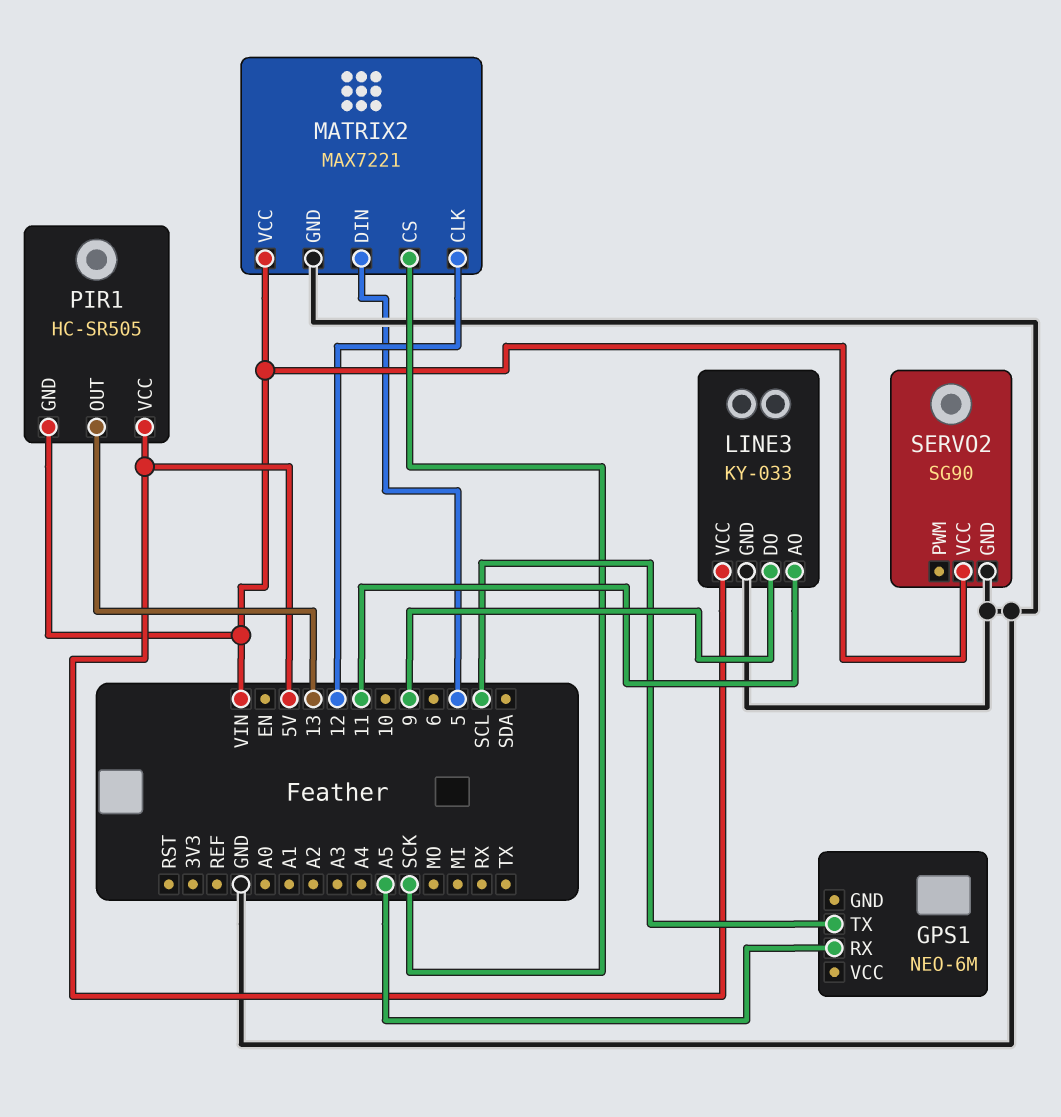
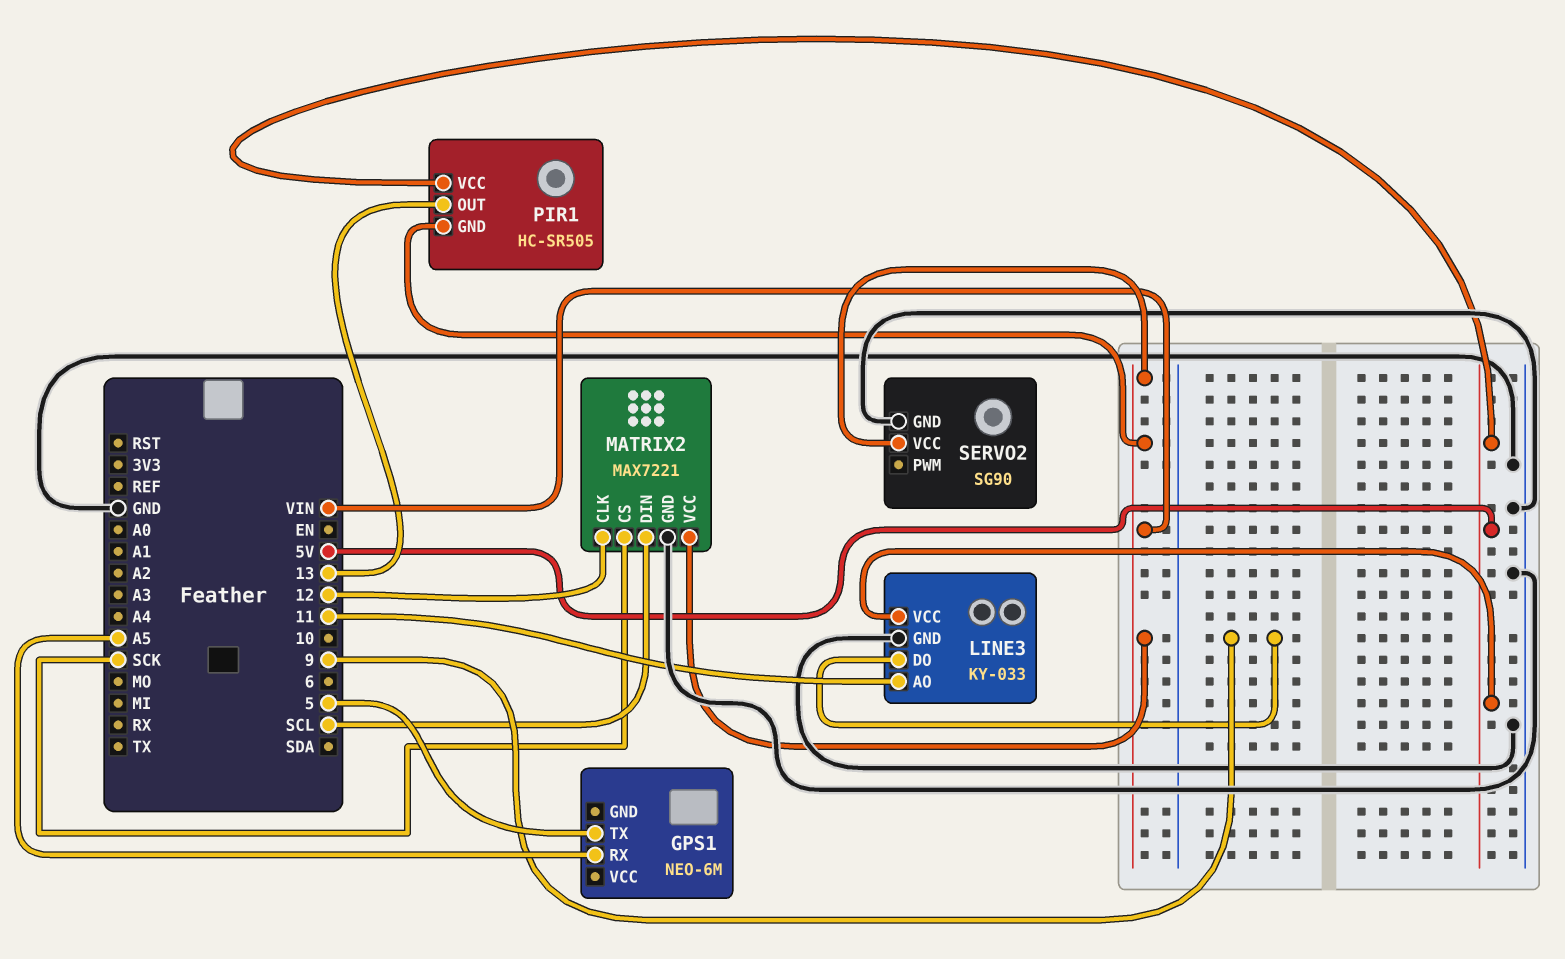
GPS1 pin TX: SCL -> 5
MATRIX2 pin DIN: 5 -> SCL

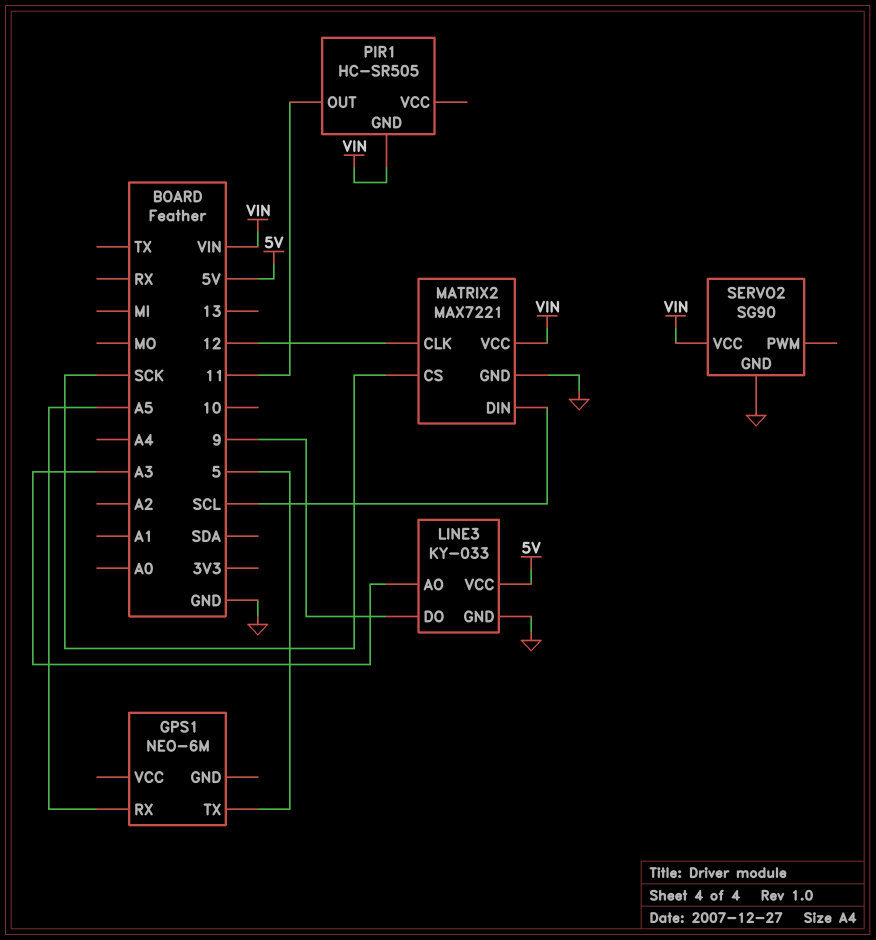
LINE3 pin AO: 11 -> A3
PIR1 pin OUT: 13 -> 11
PIR1 pin VCC: 5V -> none

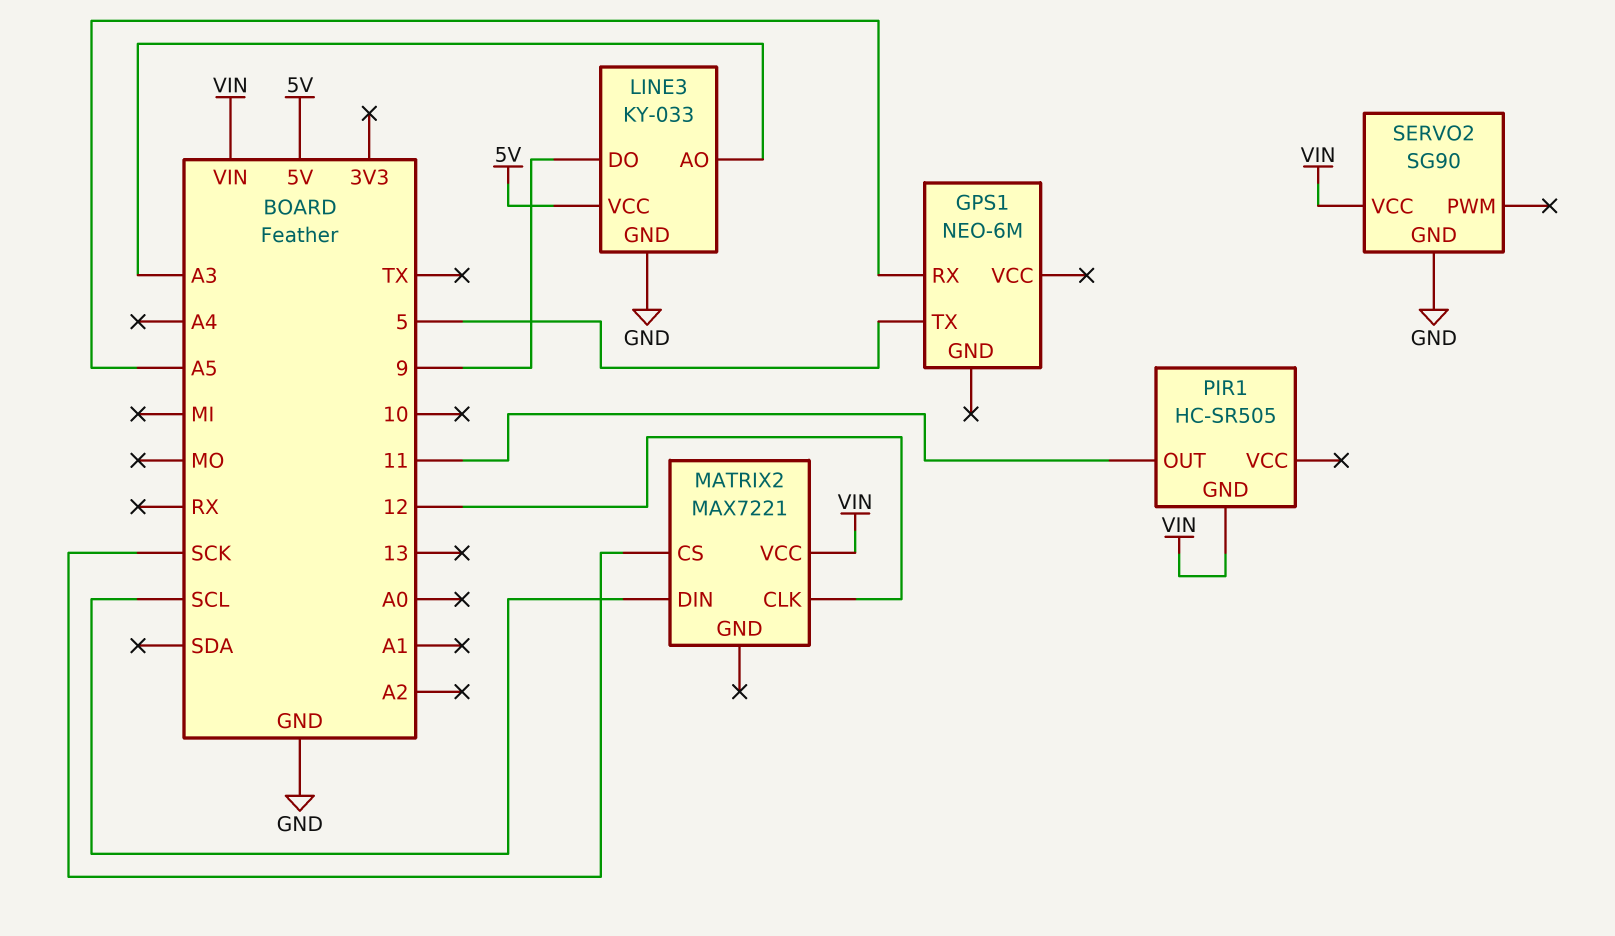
MATRIX2 pin GND: GND -> none

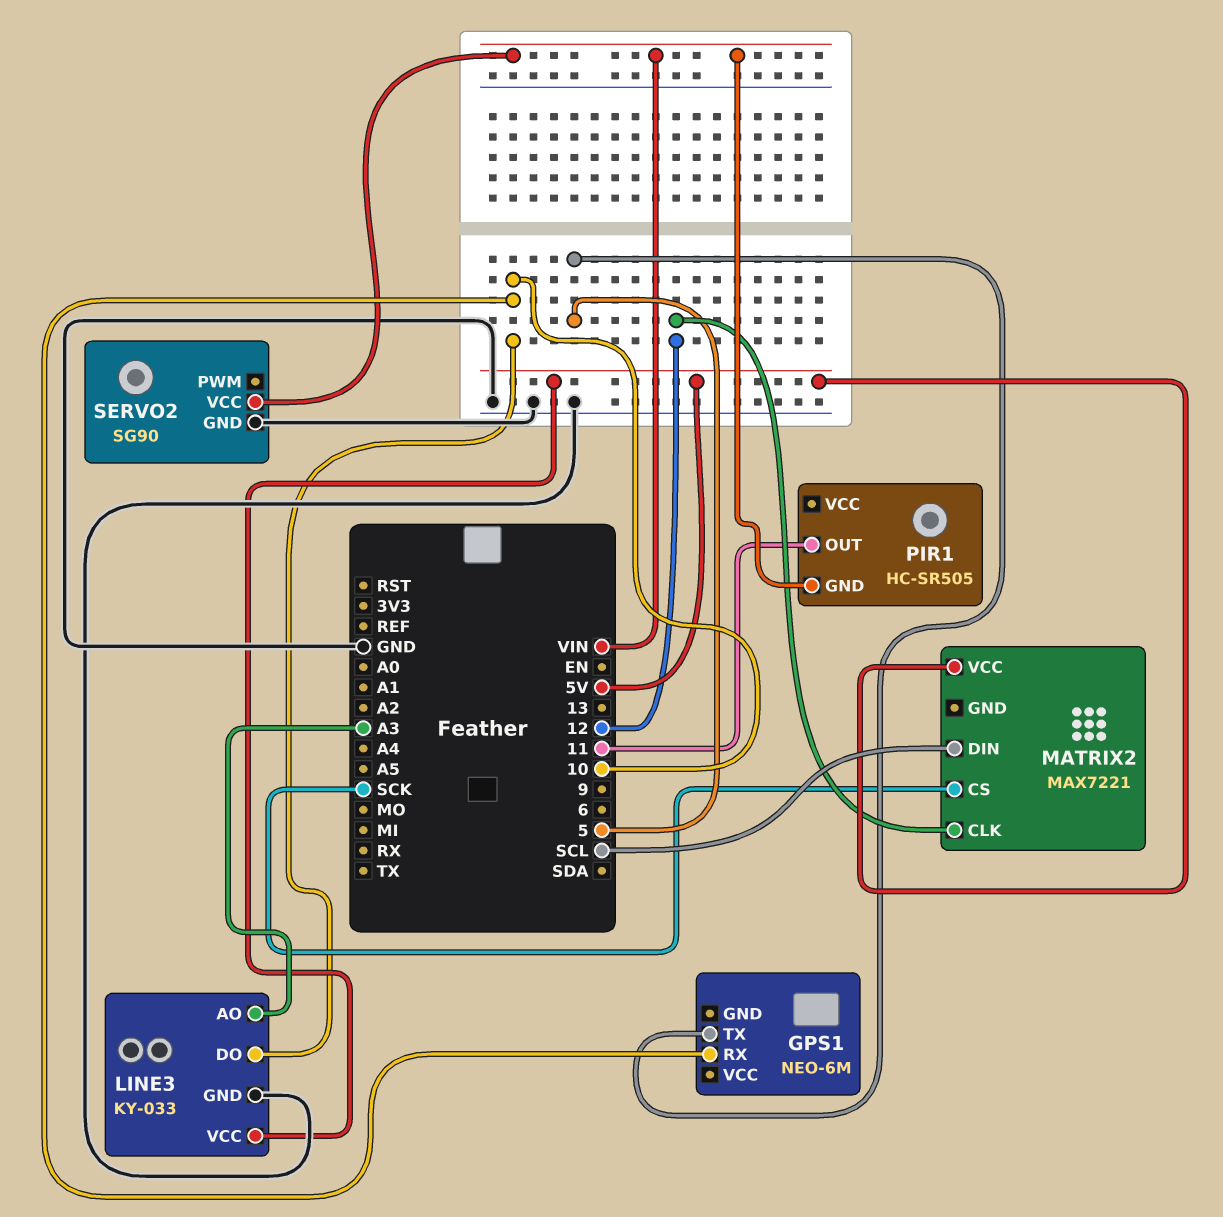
GPS1 pin RX: A5 -> 10
LINE3 pin DO: 9 -> 10
MATRIX2 pin VCC: VIN -> 5V

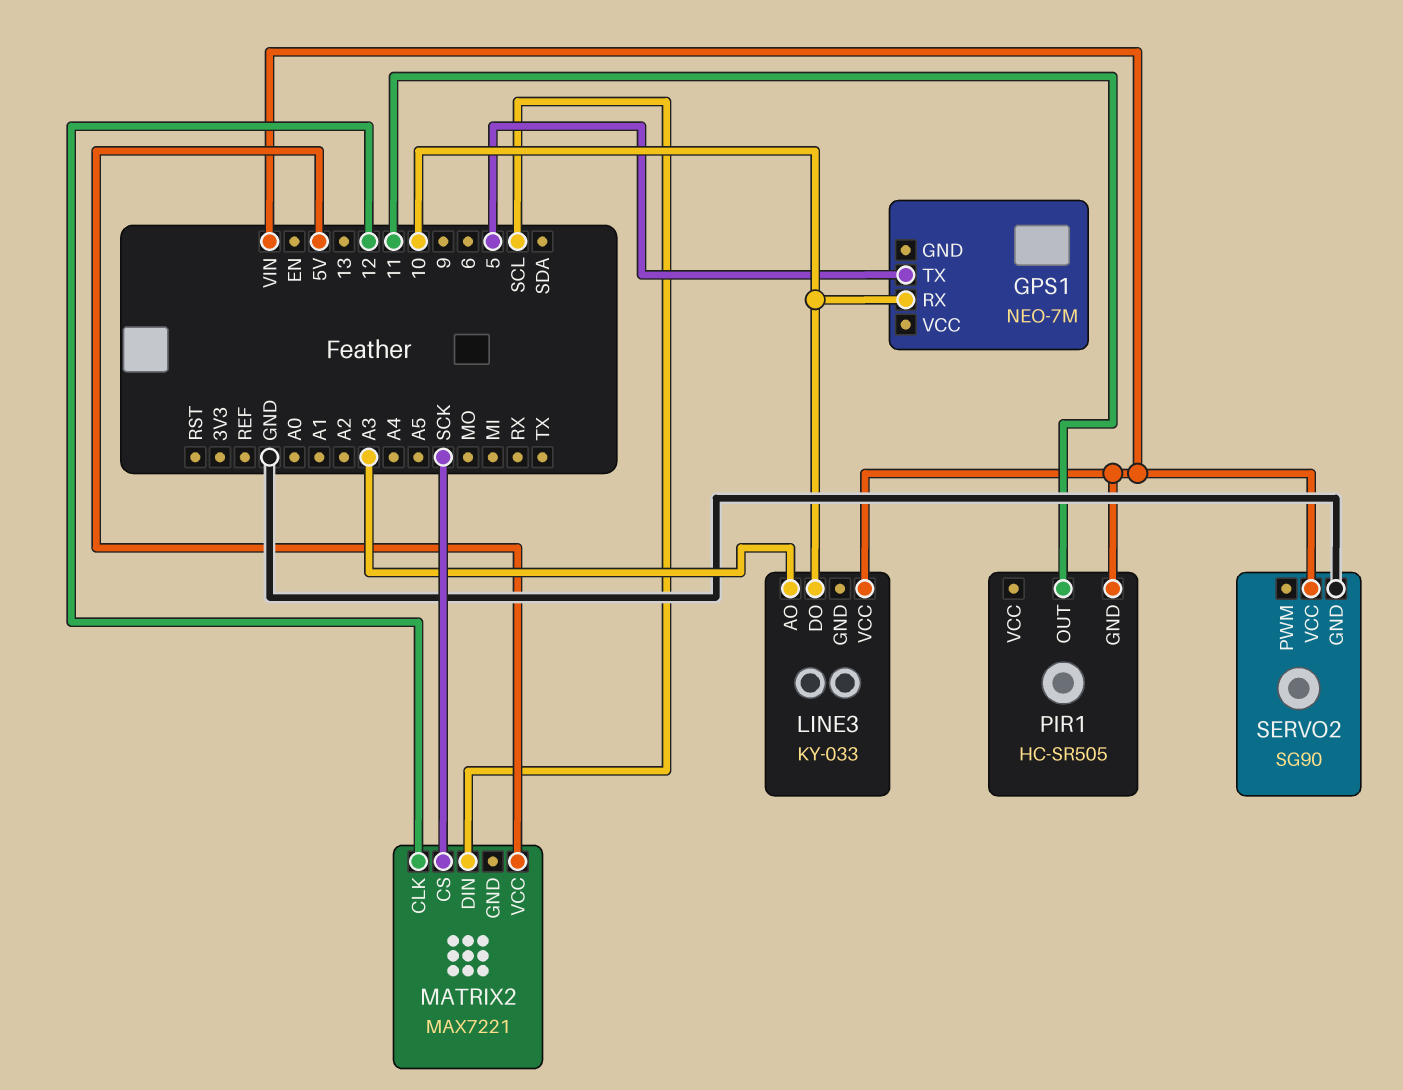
GPS1: NEO-6M -> NEO-7M
LINE3 pin GND: GND -> none
LINE3 pin VCC: 5V -> VIN

